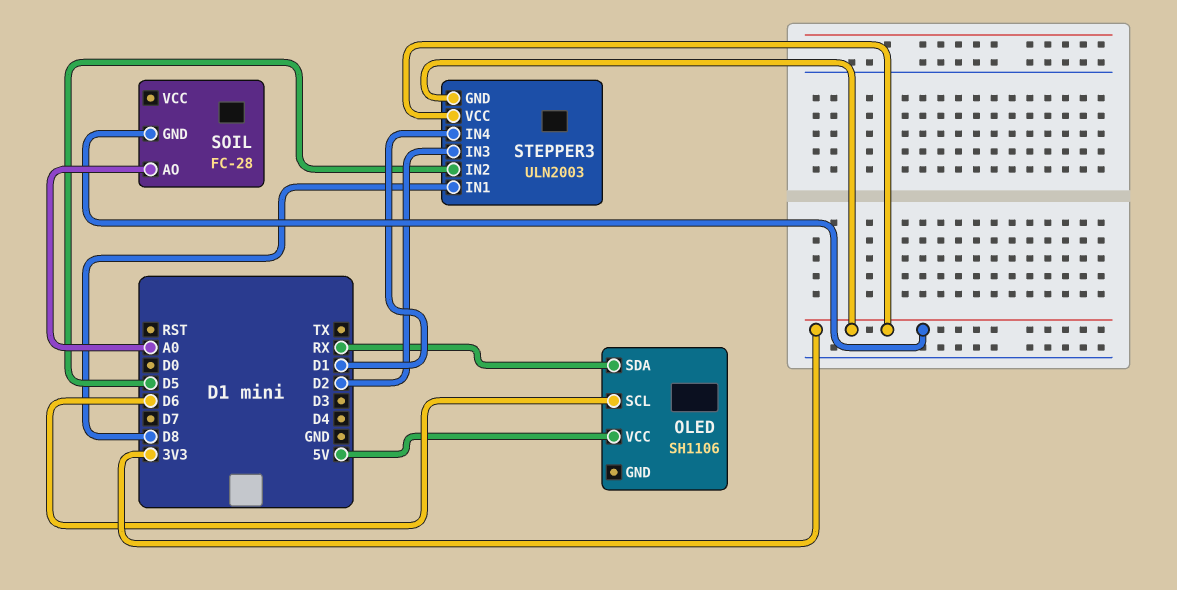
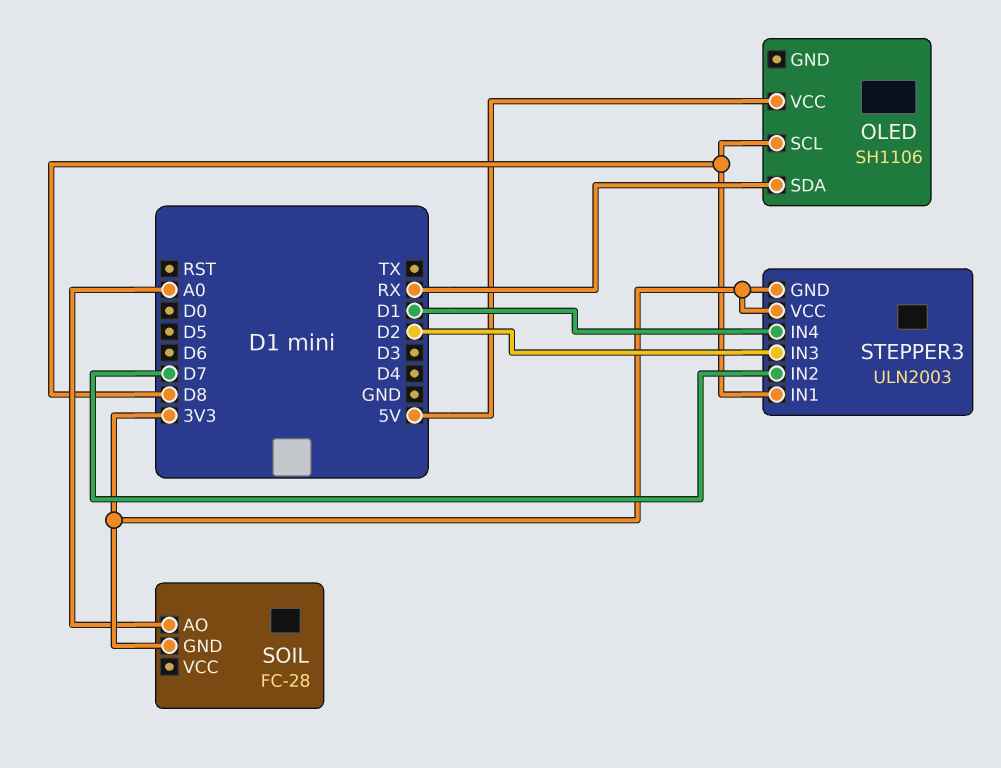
OLED pin SCL: D6 -> D8
STEPPER3 pin IN2: D5 -> D7

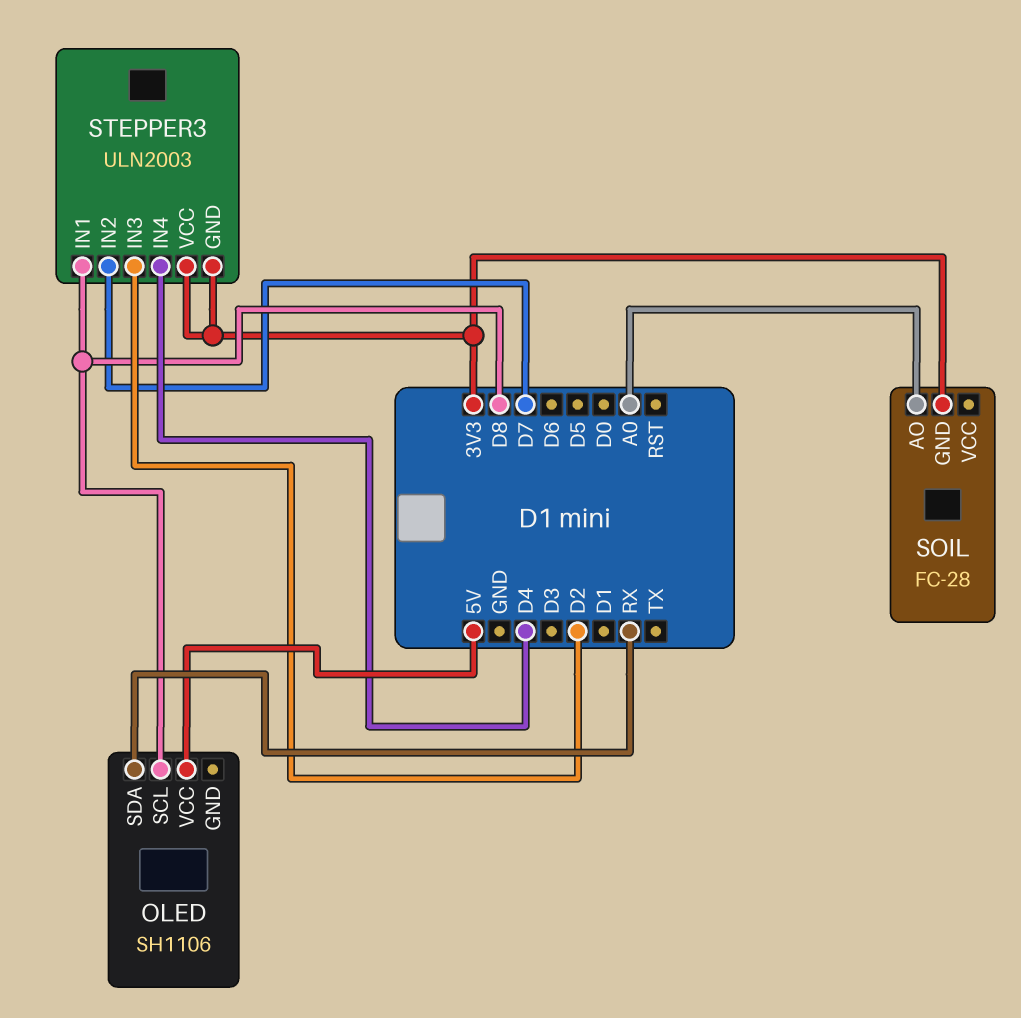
STEPPER3 pin IN4: D1 -> D4

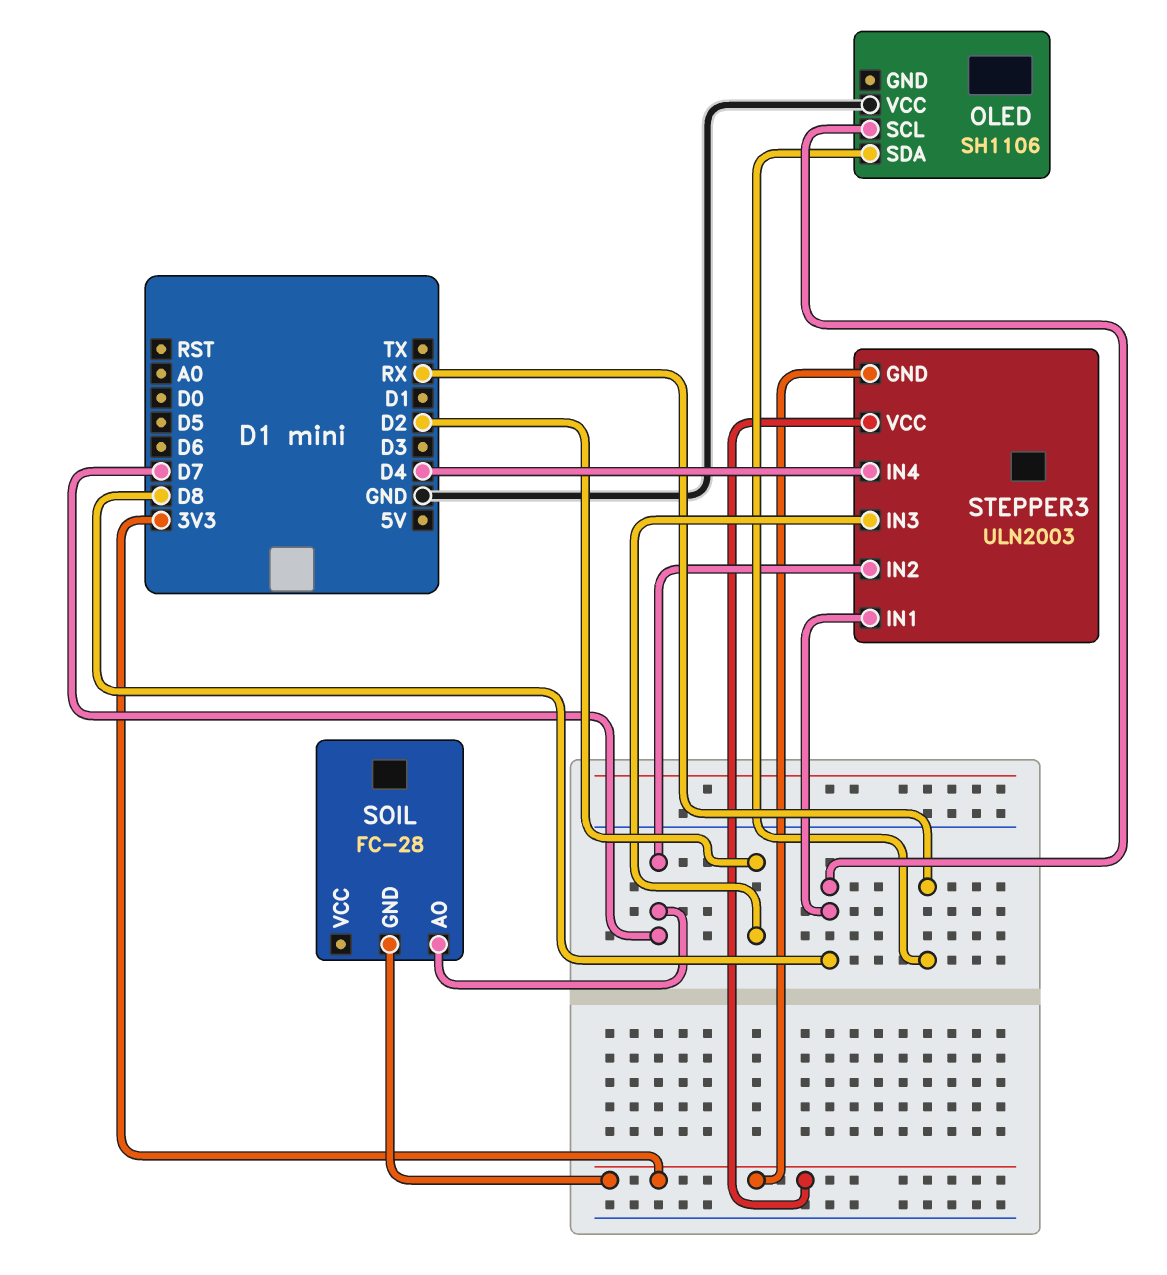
OLED pin VCC: 5V -> GND
SOIL pin AO: A0 -> D7

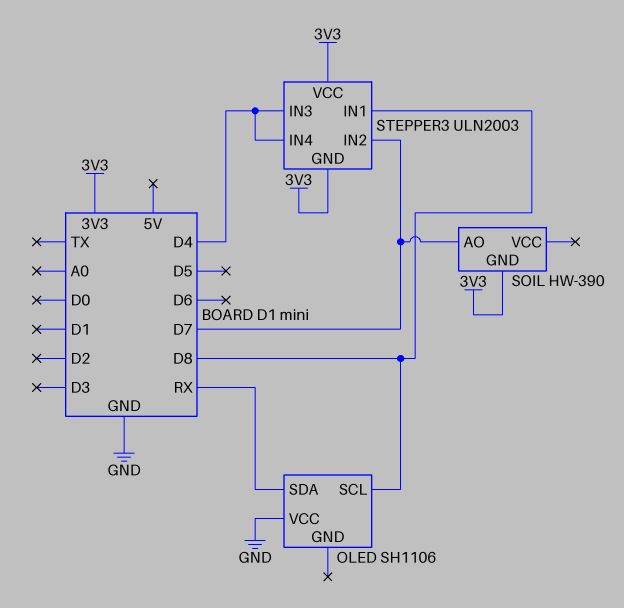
SOIL: FC-28 -> HW-390
STEPPER3 pin IN3: D2 -> D4

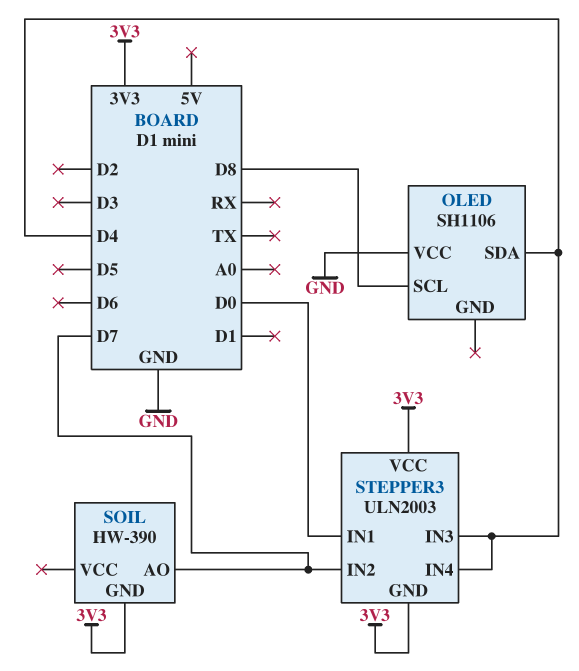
OLED pin SDA: RX -> D4
STEPPER3 pin IN1: D8 -> D0

